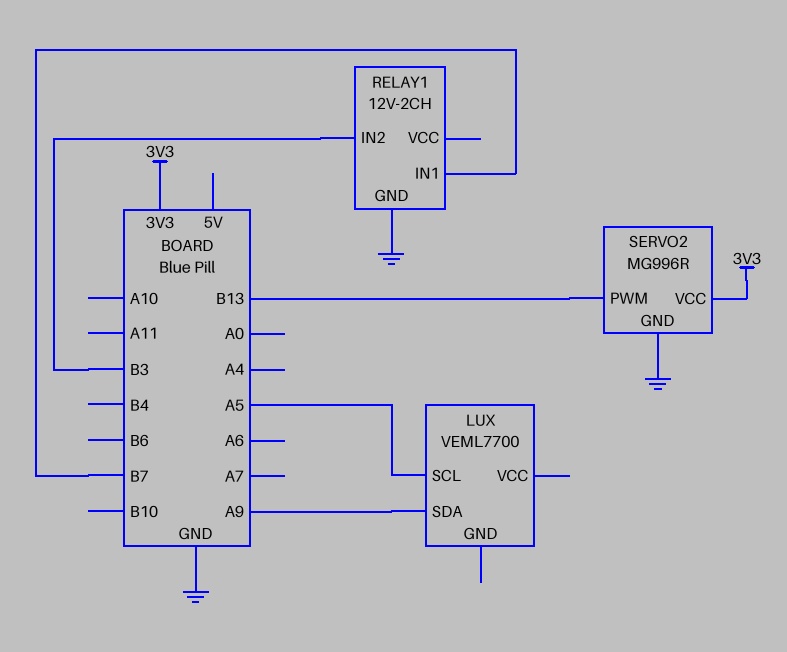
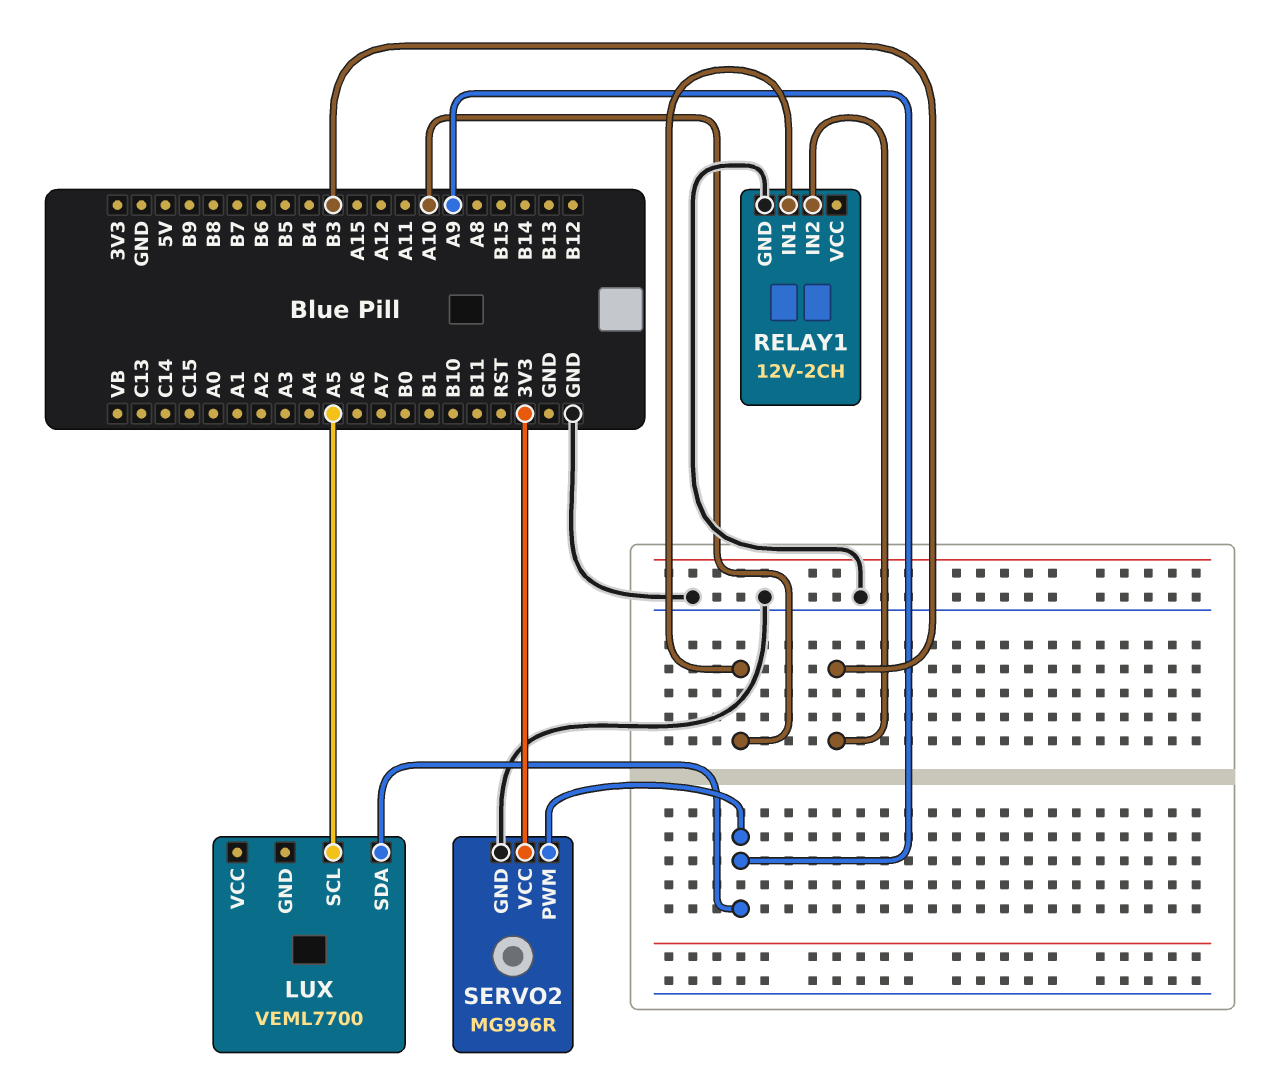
RELAY1 pin IN1: B7 -> A10
SERVO2 pin PWM: B13 -> A9

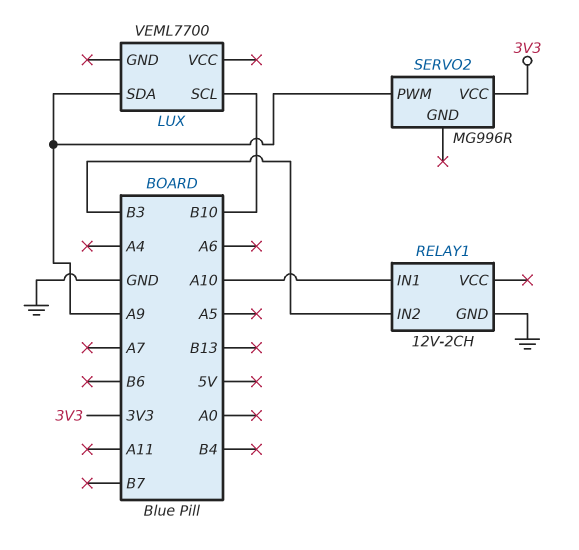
LUX pin SCL: A5 -> B10
SERVO2 pin GND: GND -> none

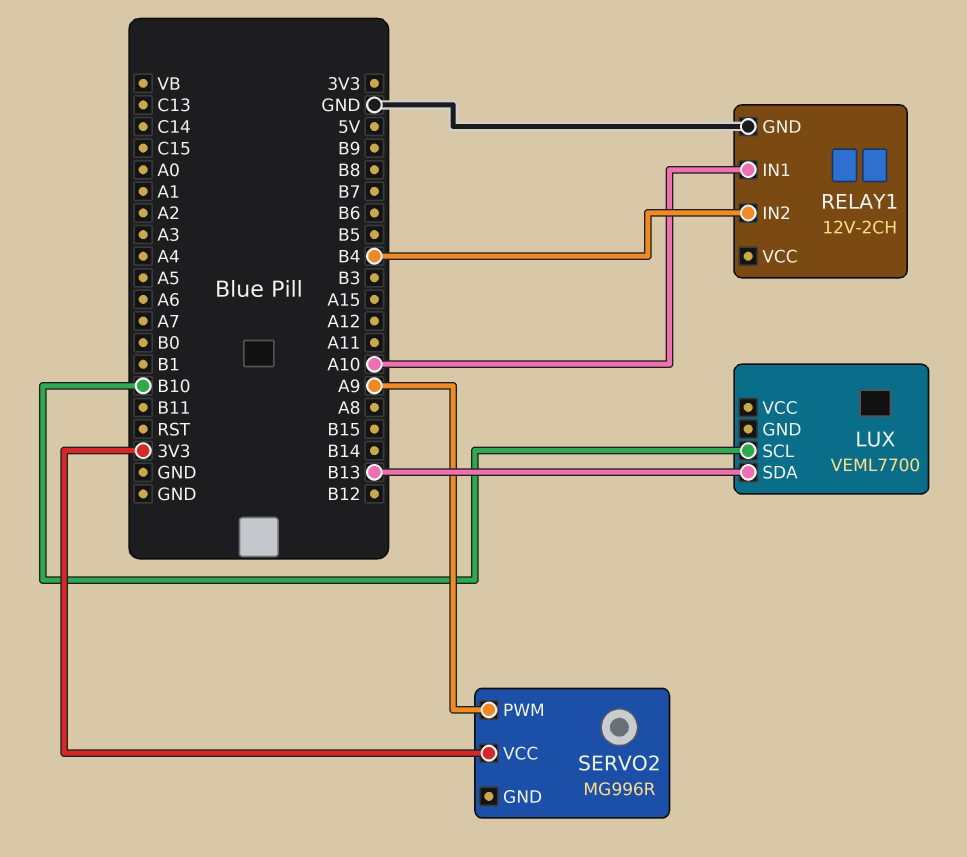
LUX pin SDA: A9 -> B13
RELAY1 pin IN2: B3 -> B4

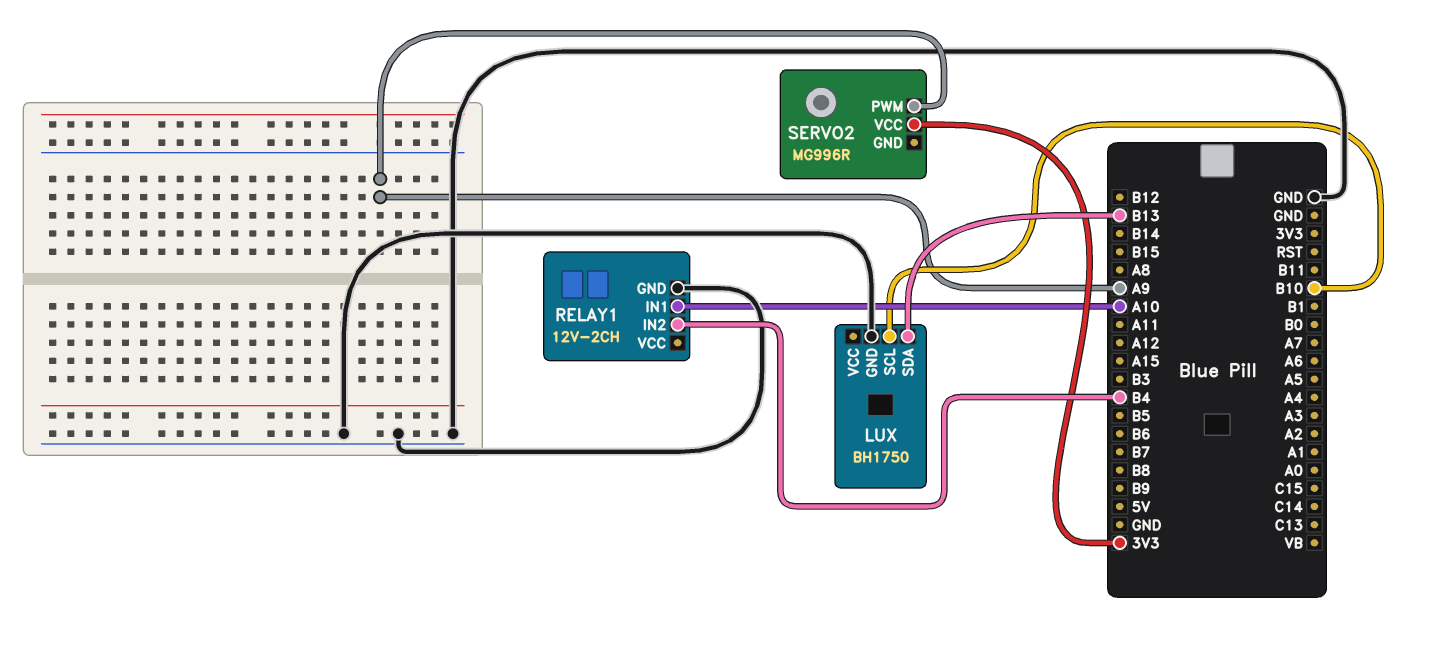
LUX: VEML7700 -> BH1750
LUX pin GND: none -> GND

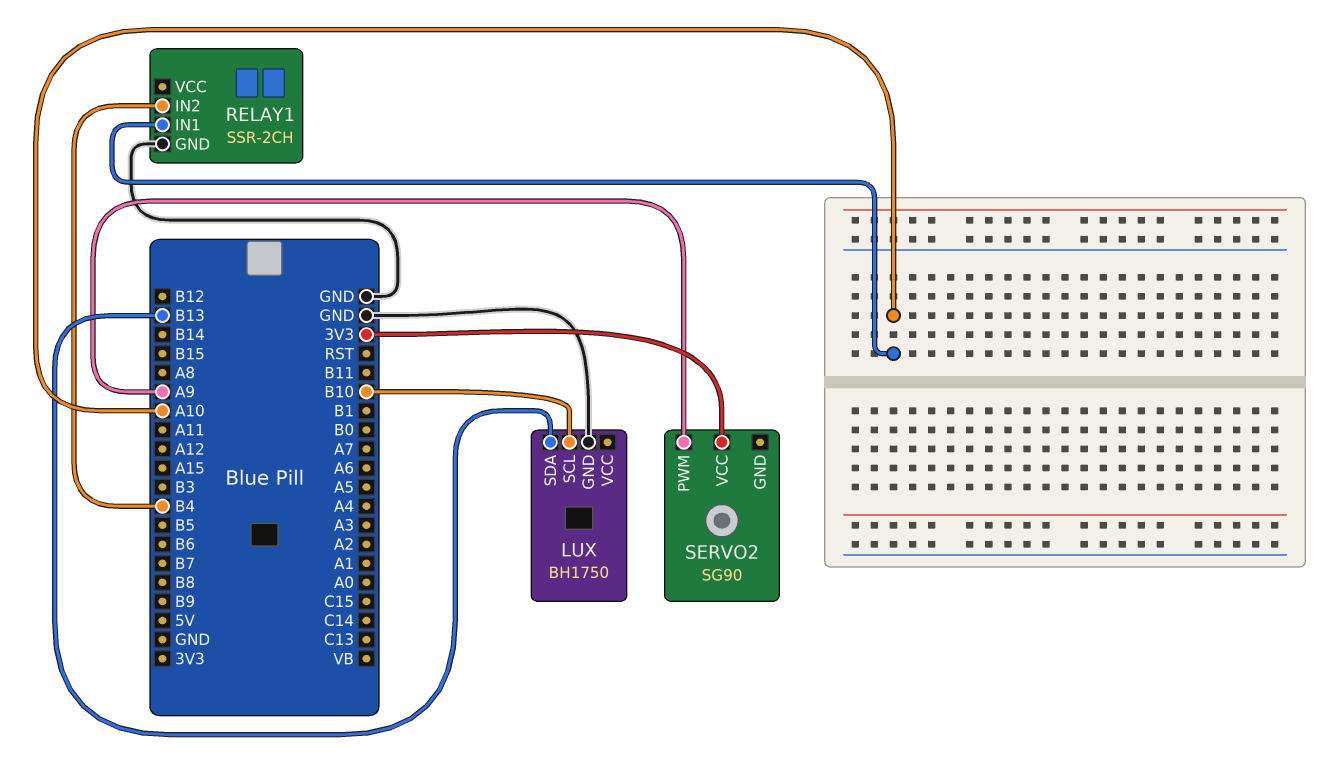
RELAY1: 12V-2CH -> SSR-2CH
SERVO2: MG996R -> SG90

